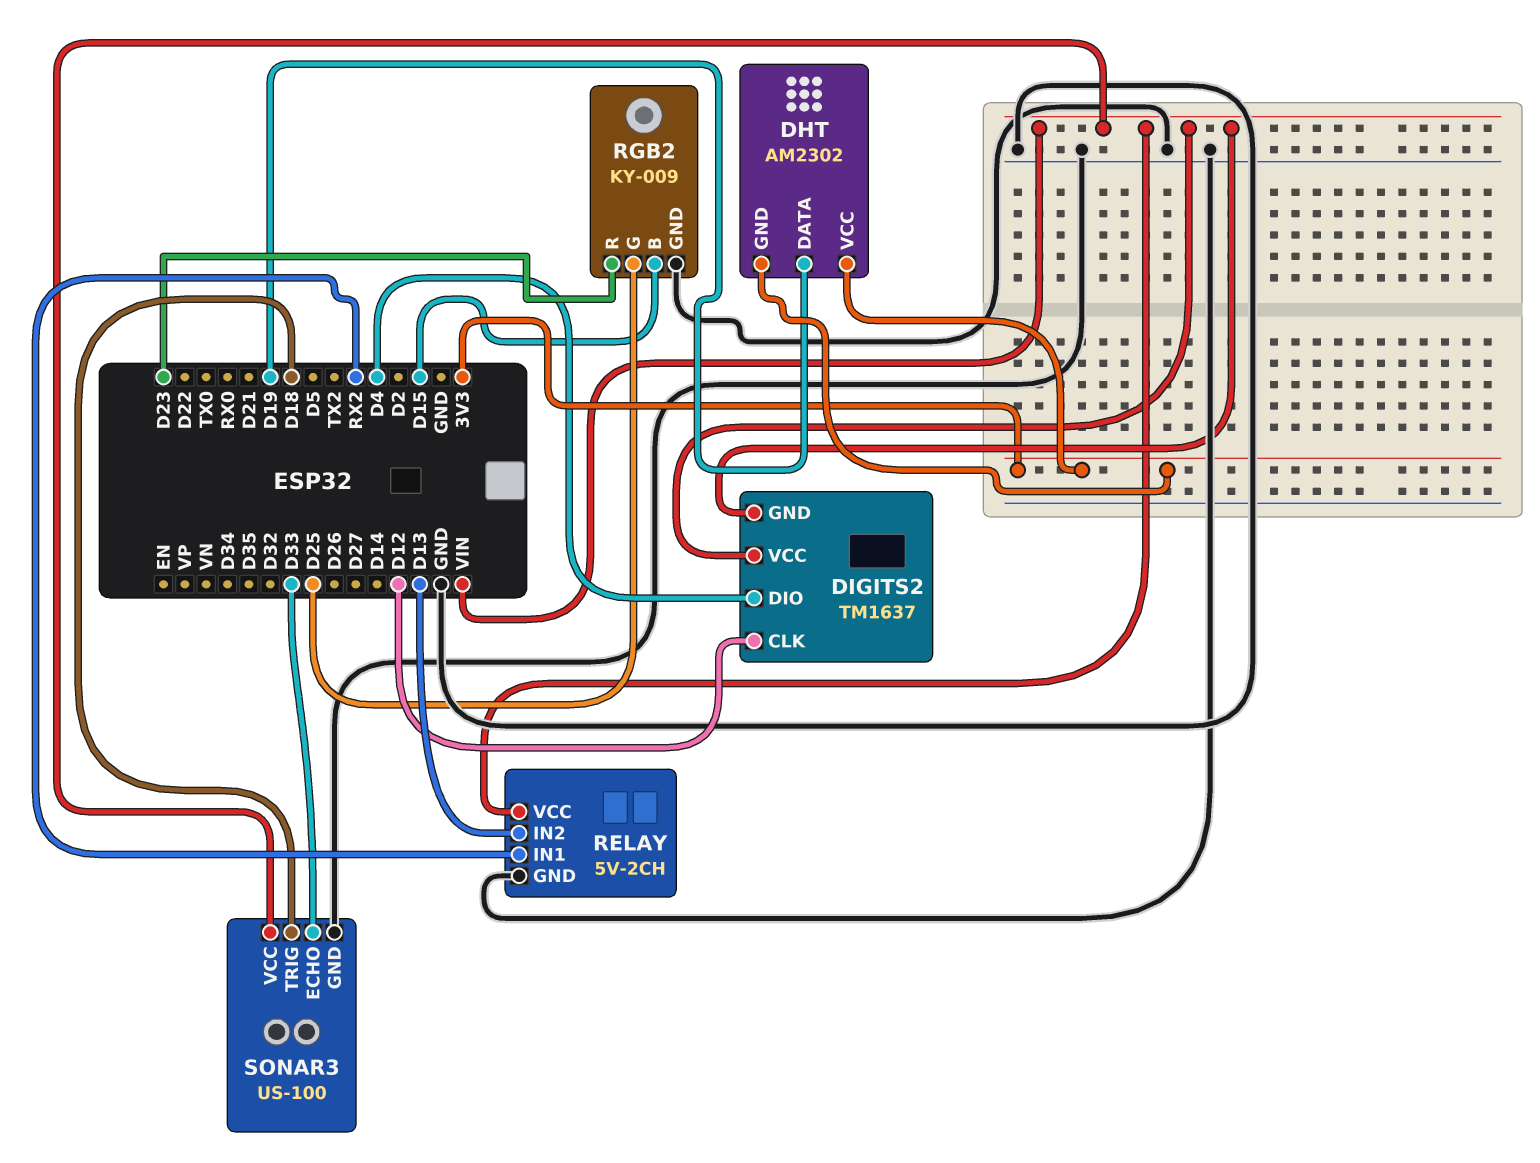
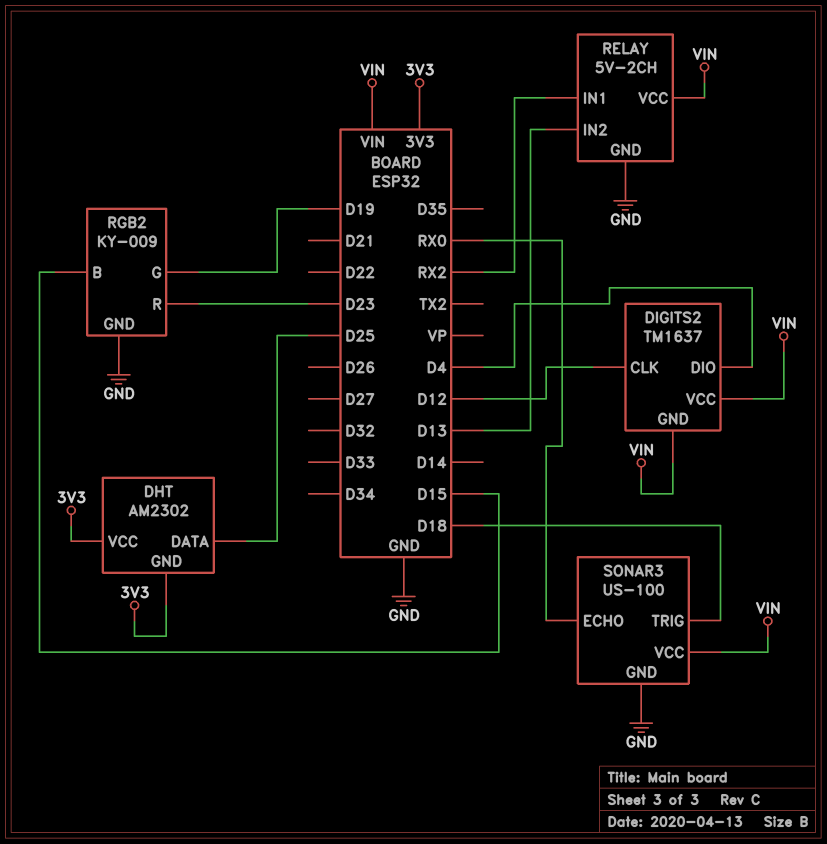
DHT pin DATA: D19 -> D25
RGB2 pin G: D25 -> D19
SONAR3 pin ECHO: D33 -> RX0

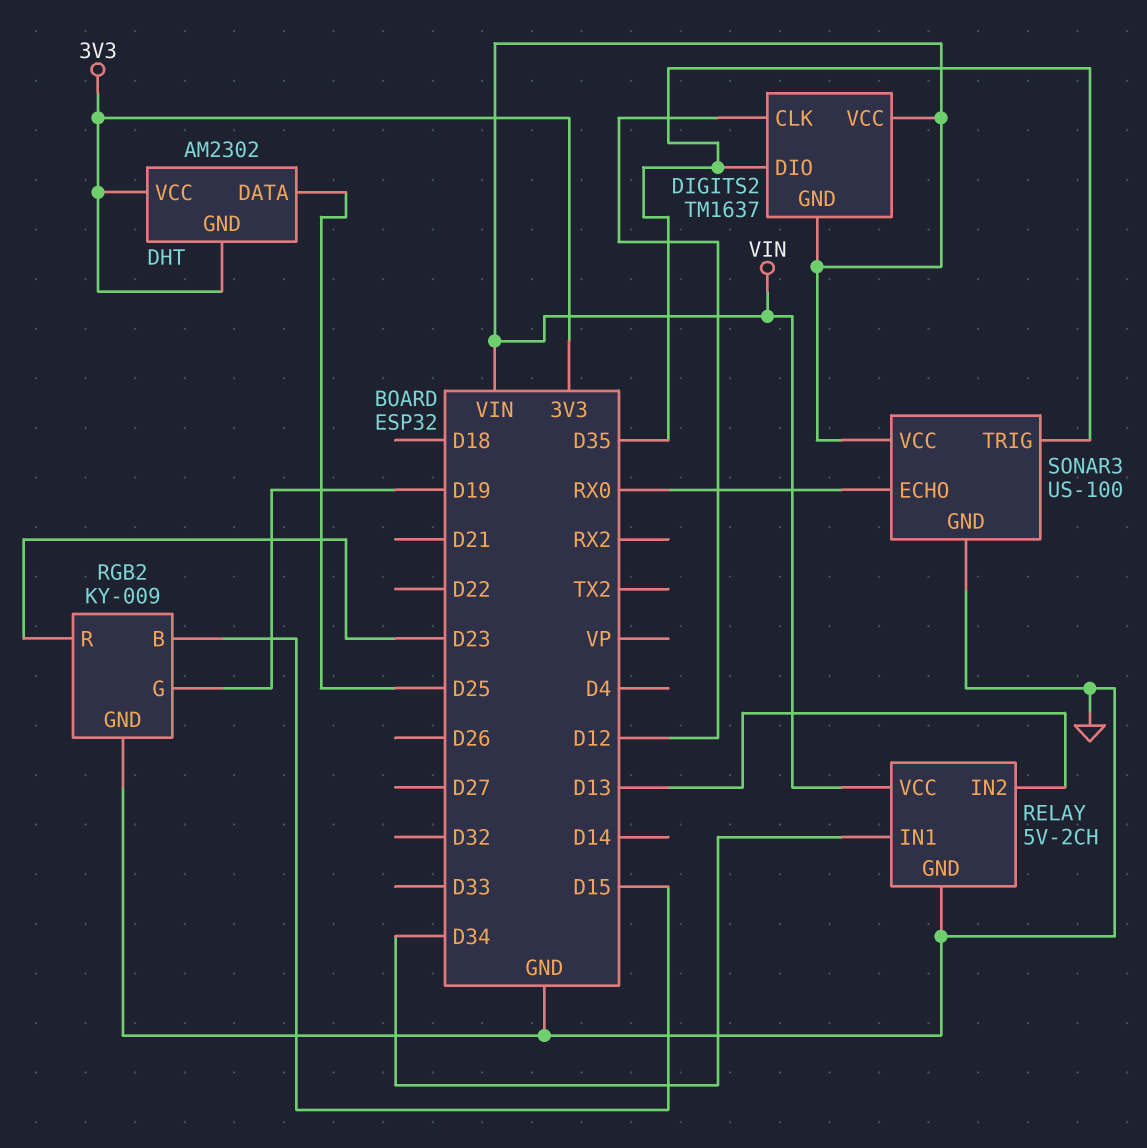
DIGITS2 pin DIO: D4 -> D35
RELAY pin IN1: RX2 -> D34
SONAR3 pin TRIG: D18 -> D35

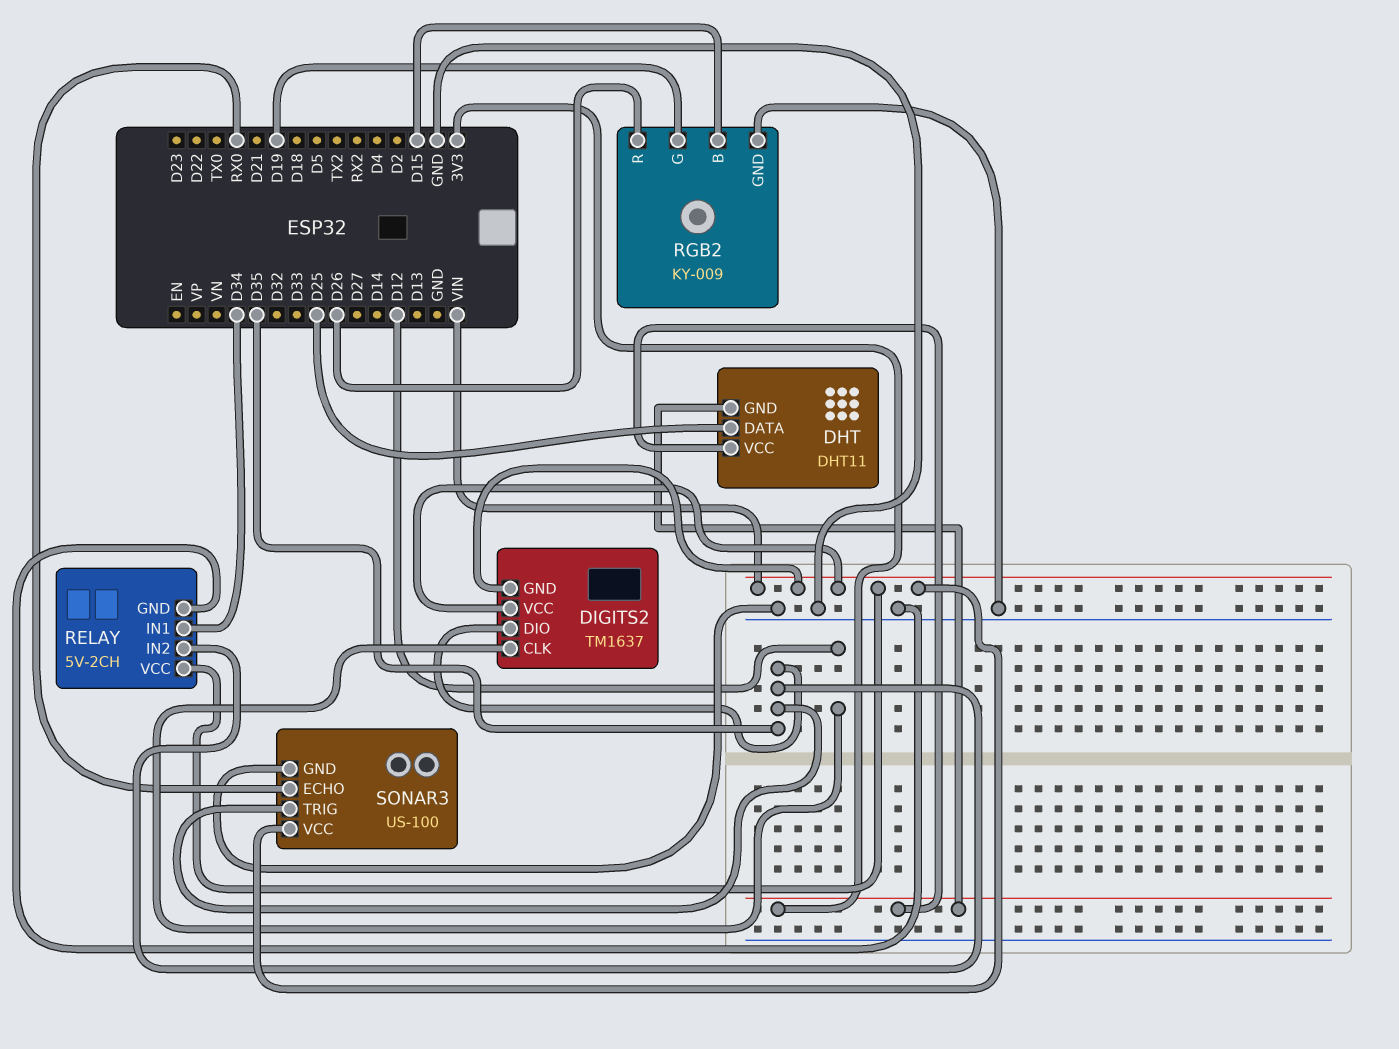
DHT: AM2302 -> DHT11
RELAY pin IN2: D13 -> D35
RGB2 pin R: D23 -> D26

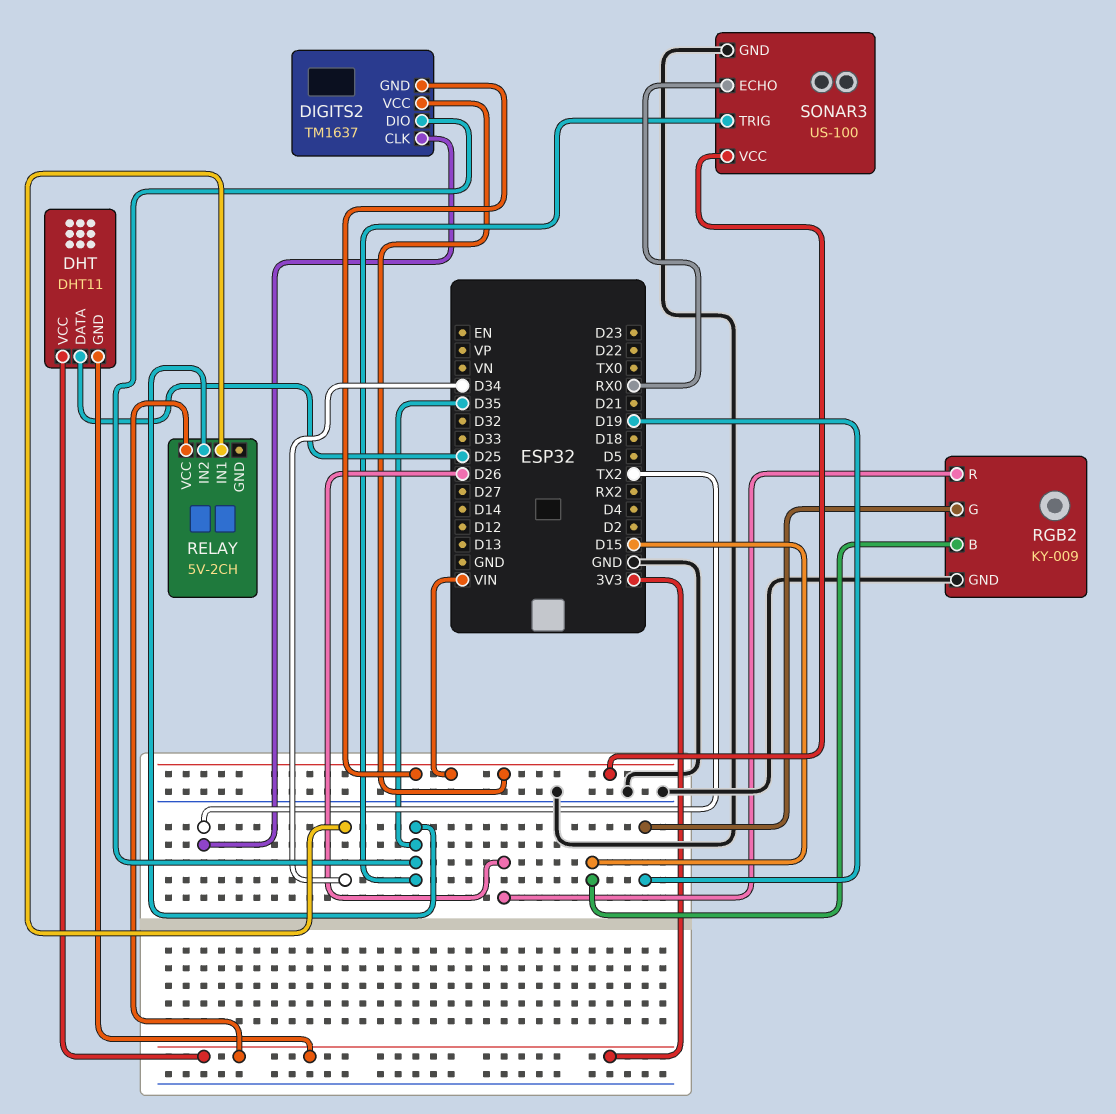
DIGITS2 pin CLK: D12 -> TX2
RELAY pin GND: GND -> none
RELAY pin VCC: VIN -> 3V3

